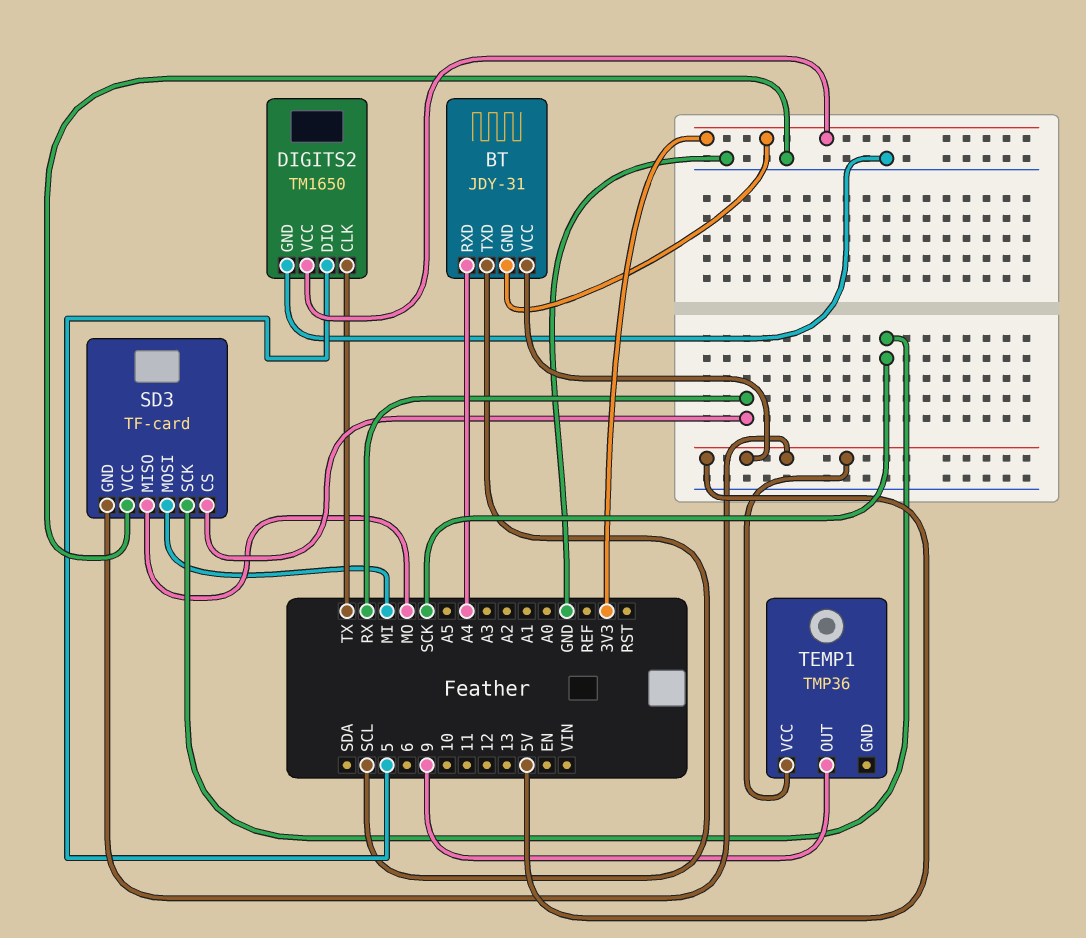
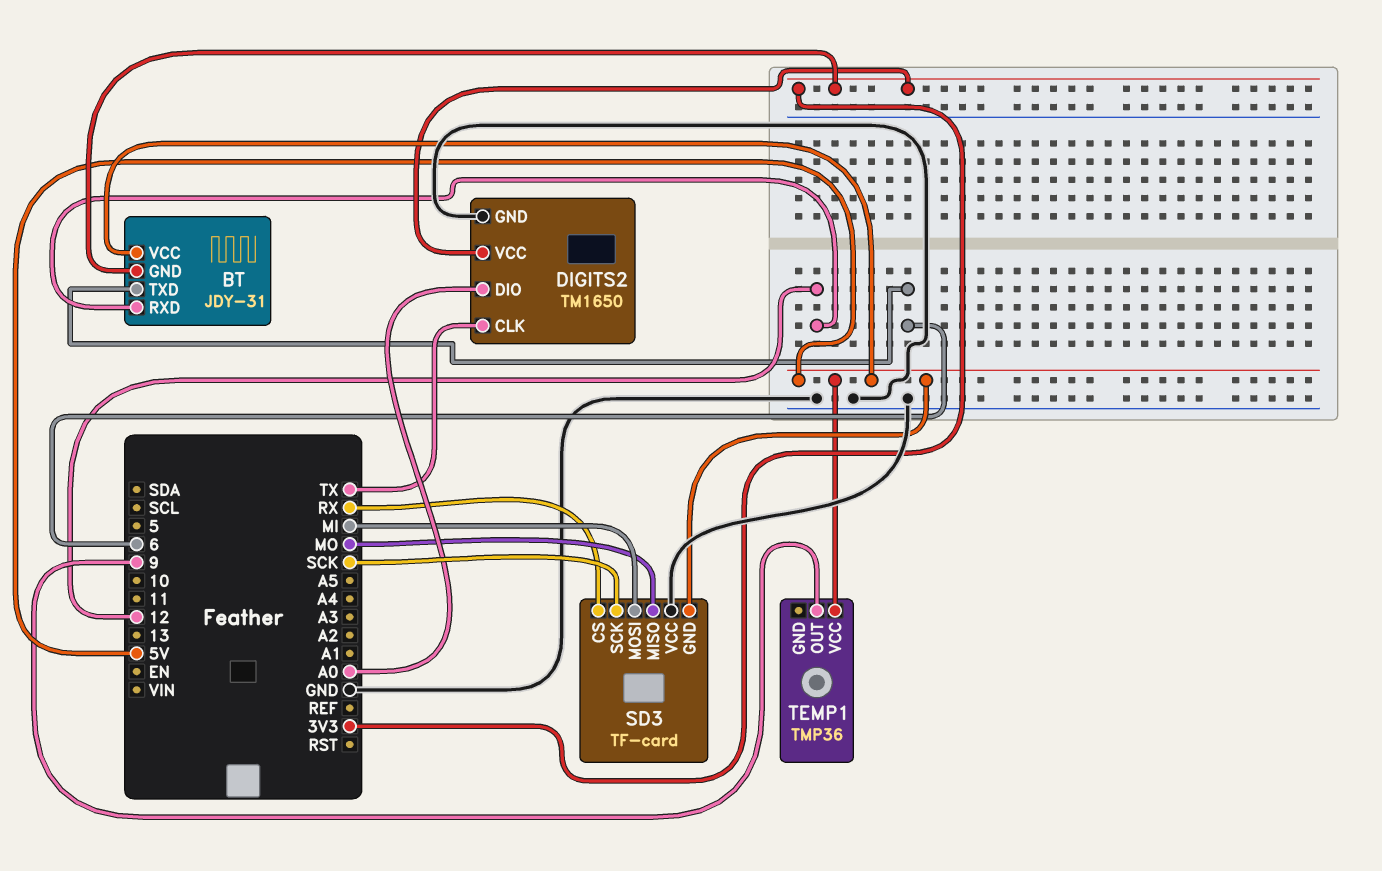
BT pin RXD: A4 -> 12
BT pin TXD: SCL -> 6
DIGITS2 pin DIO: 5 -> A0

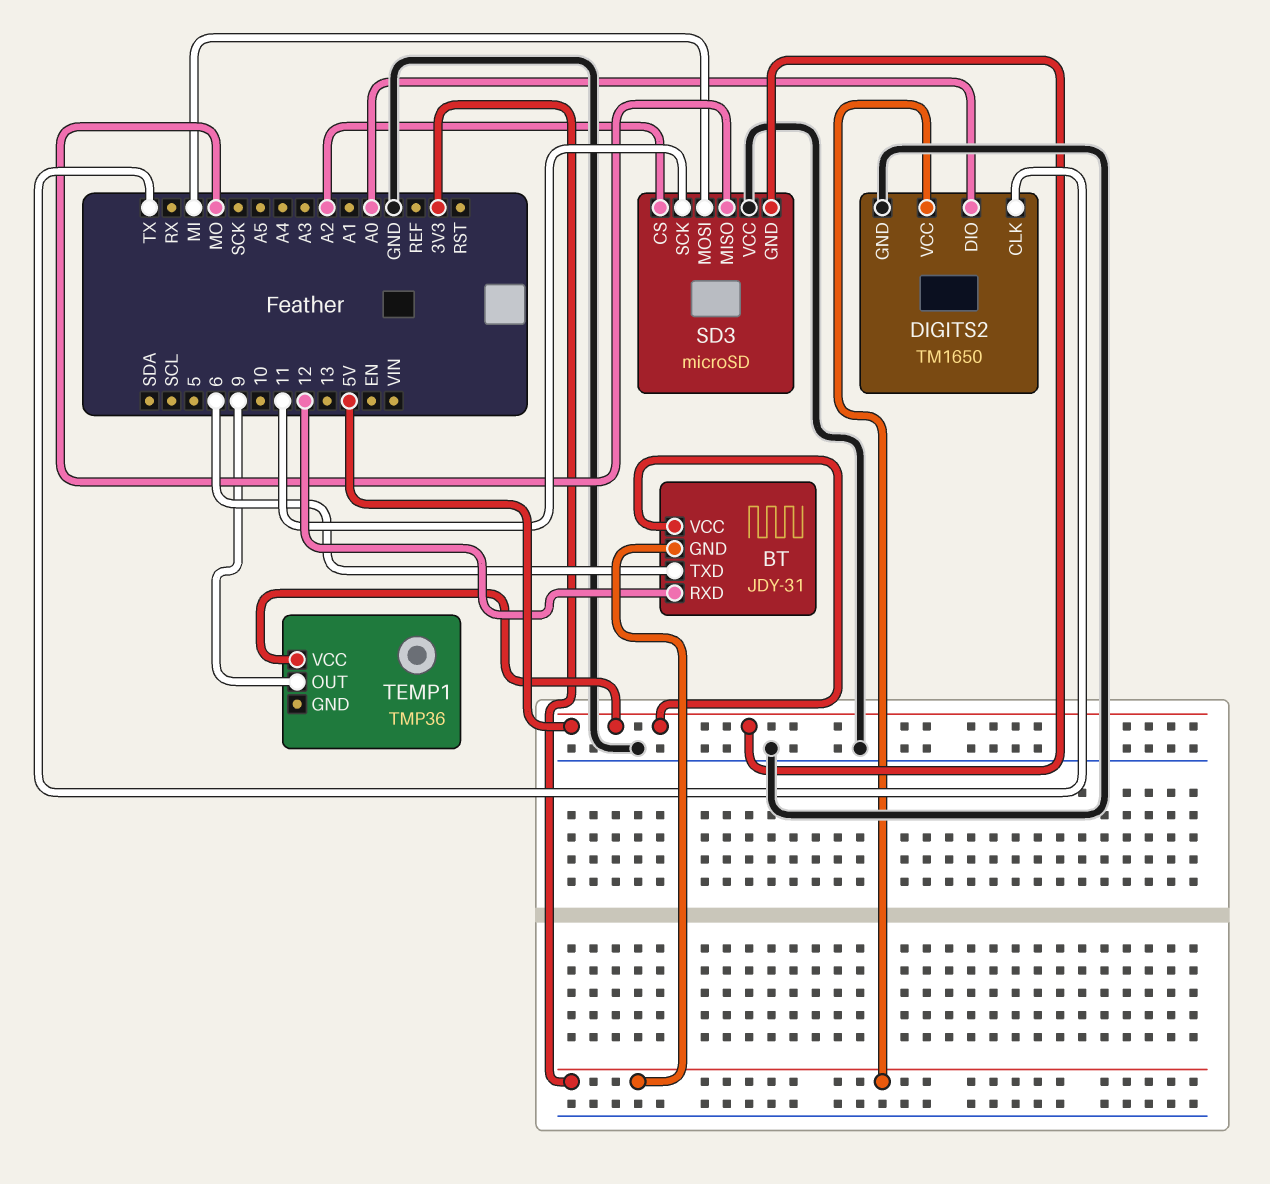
SD3: TF-card -> microSD
SD3 pin CS: RX -> A2
SD3 pin SCK: SCK -> 11

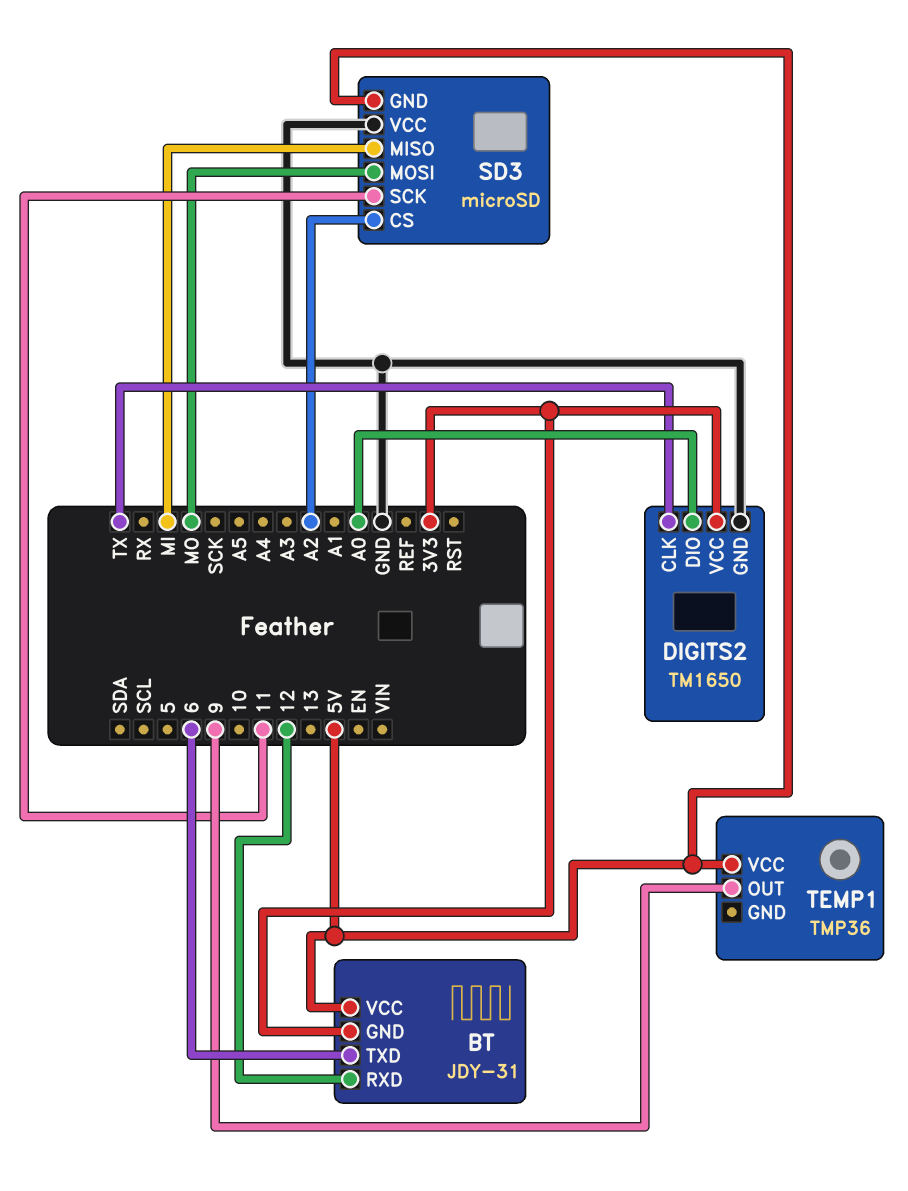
SD3 pin MISO: MO -> MI
SD3 pin MOSI: MI -> MO

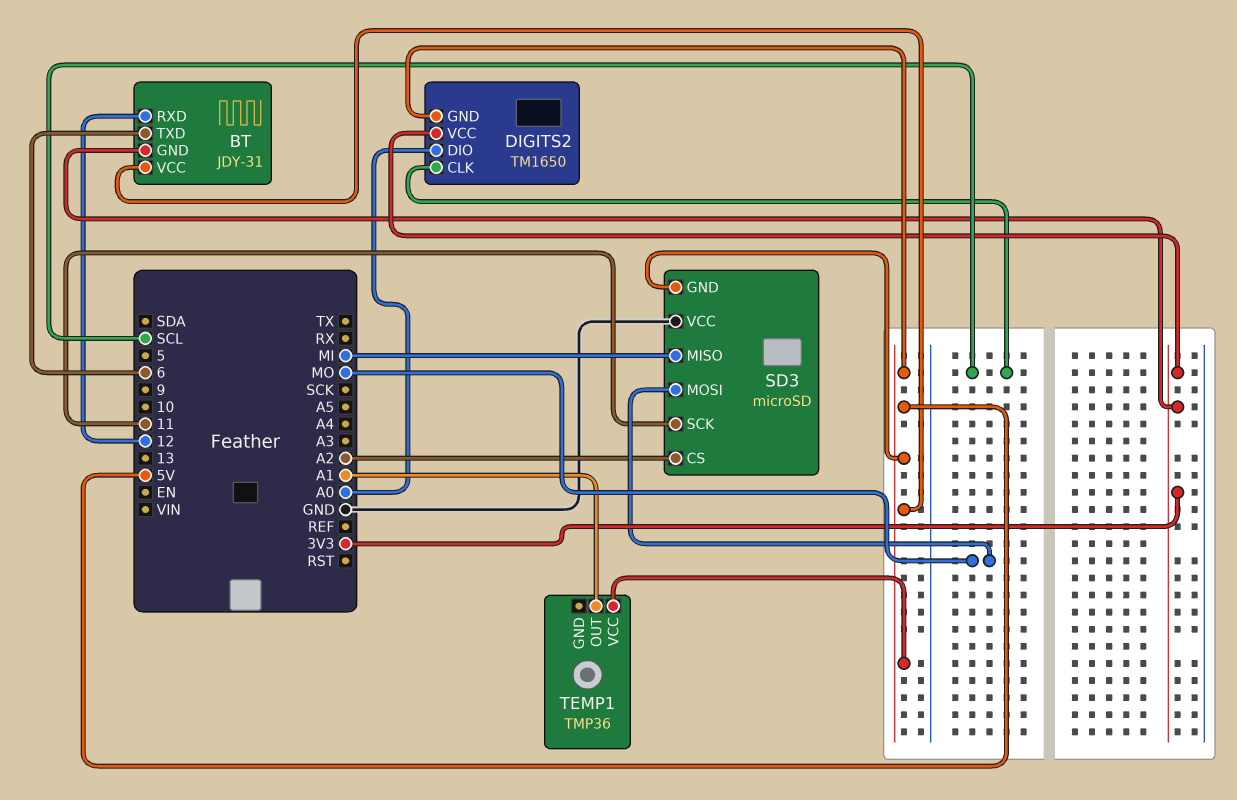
DIGITS2 pin CLK: TX -> SCL
DIGITS2 pin GND: GND -> 5V
TEMP1 pin OUT: 9 -> A1

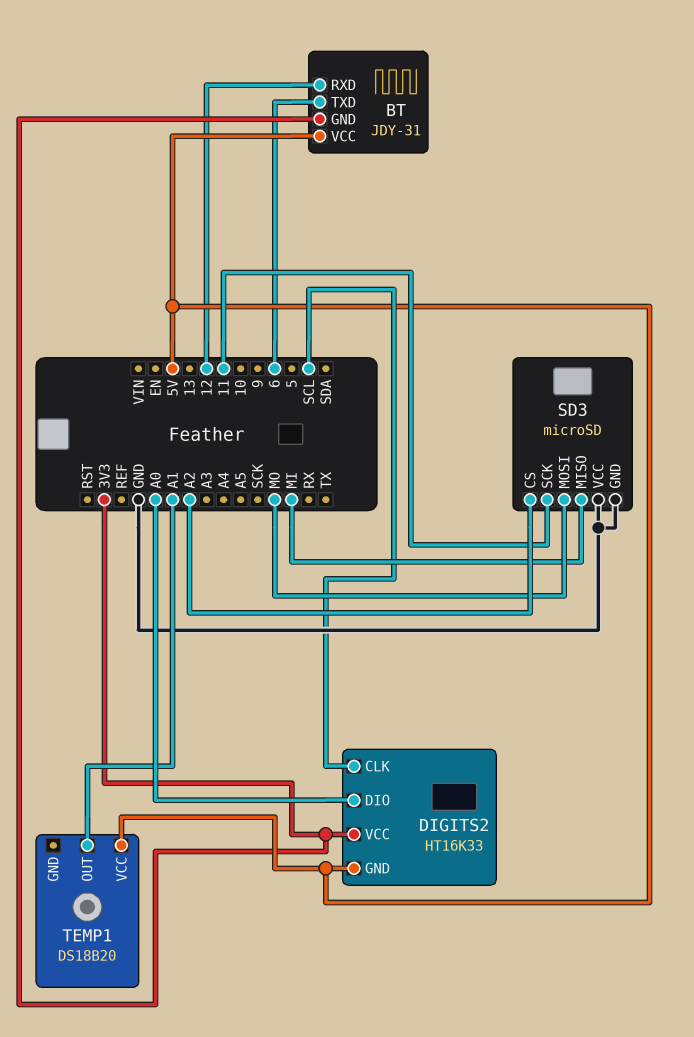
DIGITS2: TM1650 -> HT16K33
SD3 pin GND: 5V -> GND
TEMP1: TMP36 -> DS18B20

